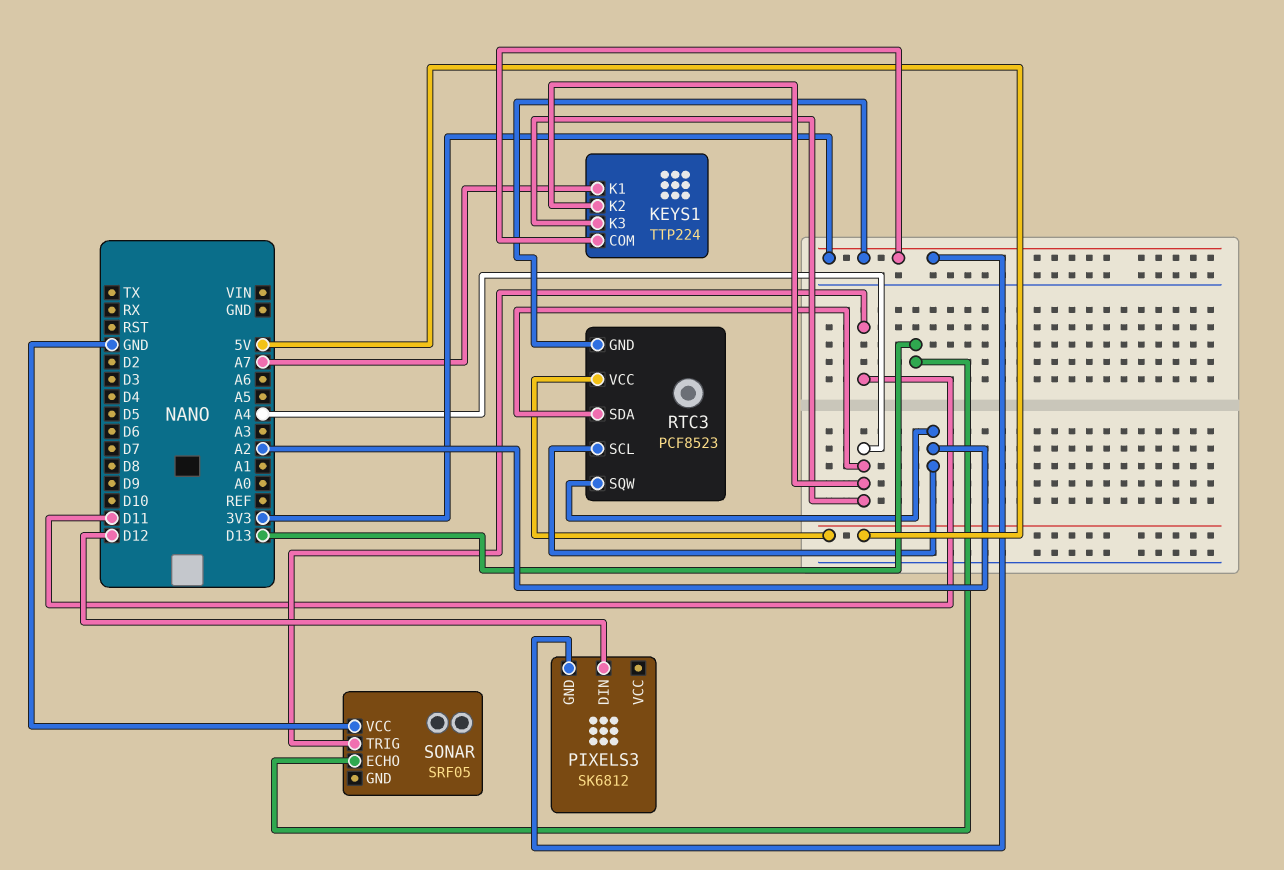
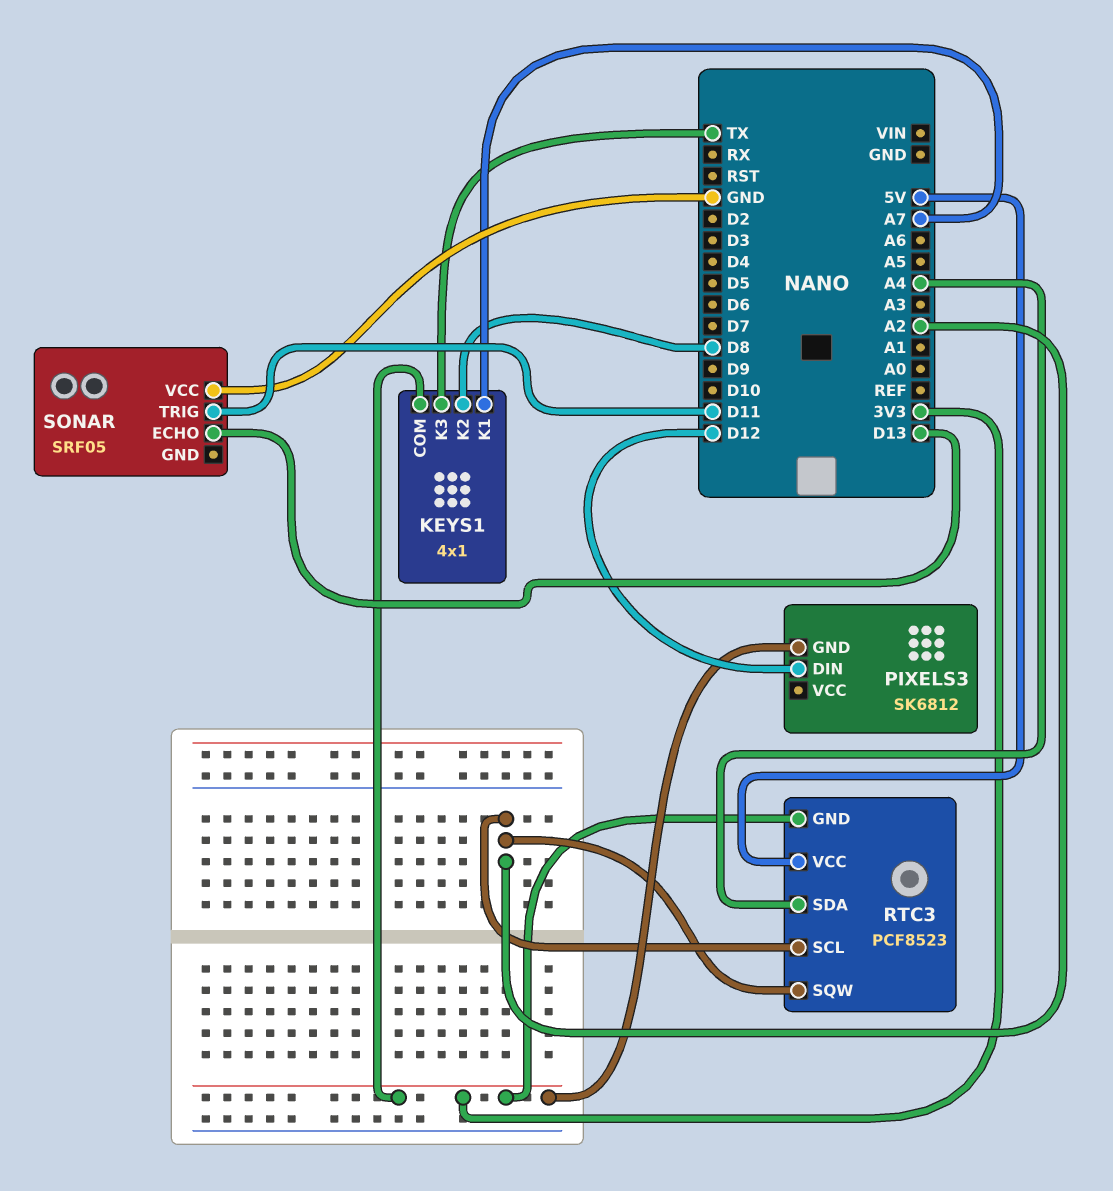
KEYS1: TTP224 -> 4x1
KEYS1 pin K2: A4 -> D8
KEYS1 pin K3: A4 -> TX

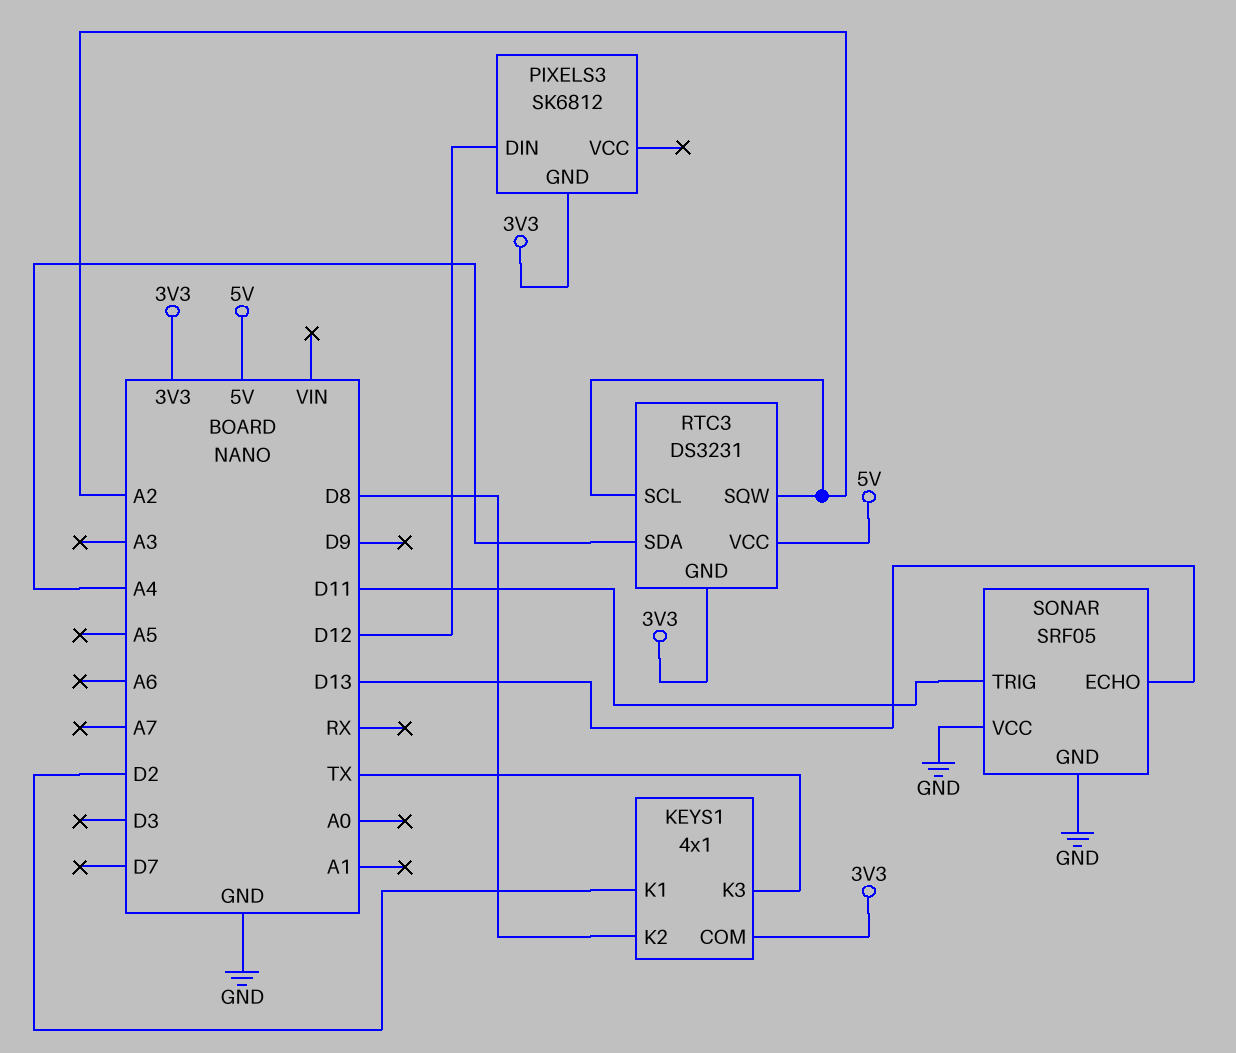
KEYS1 pin K1: A7 -> D2
RTC3: PCF8523 -> DS3231
SONAR pin GND: none -> GND

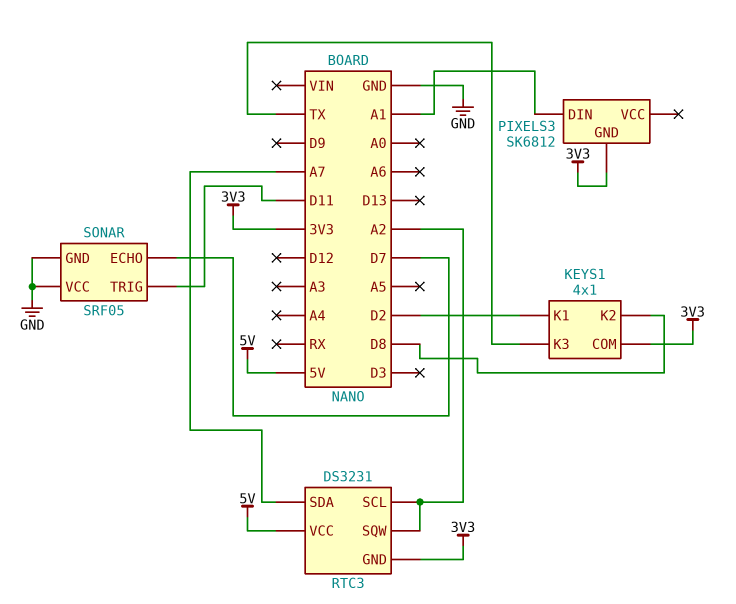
PIXELS3 pin DIN: D12 -> A1
RTC3 pin SDA: A4 -> A7
SONAR pin ECHO: D13 -> D7

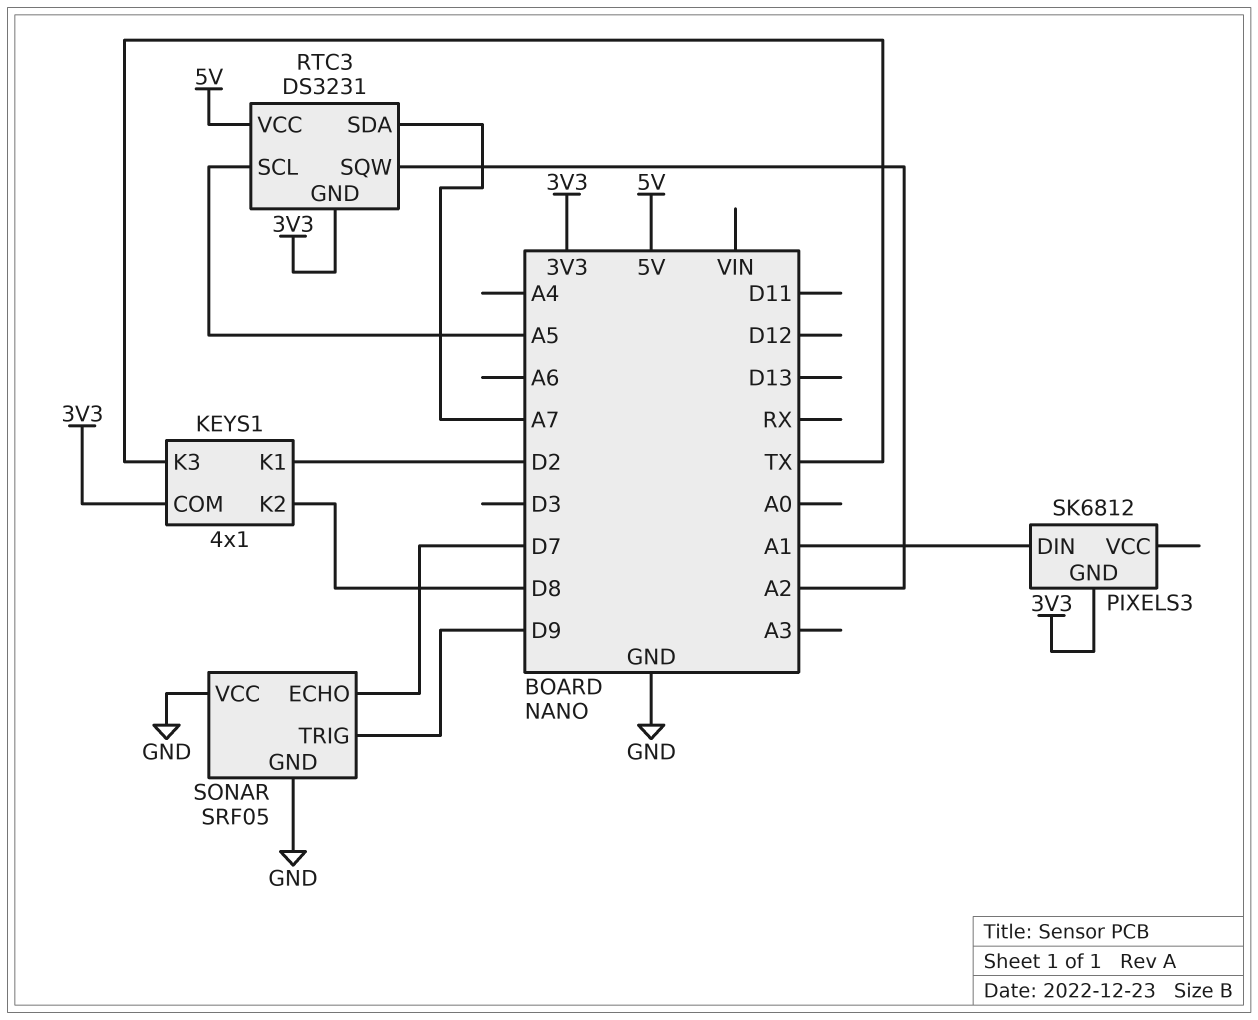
RTC3 pin SCL: A2 -> A5
SONAR pin TRIG: D11 -> D9

